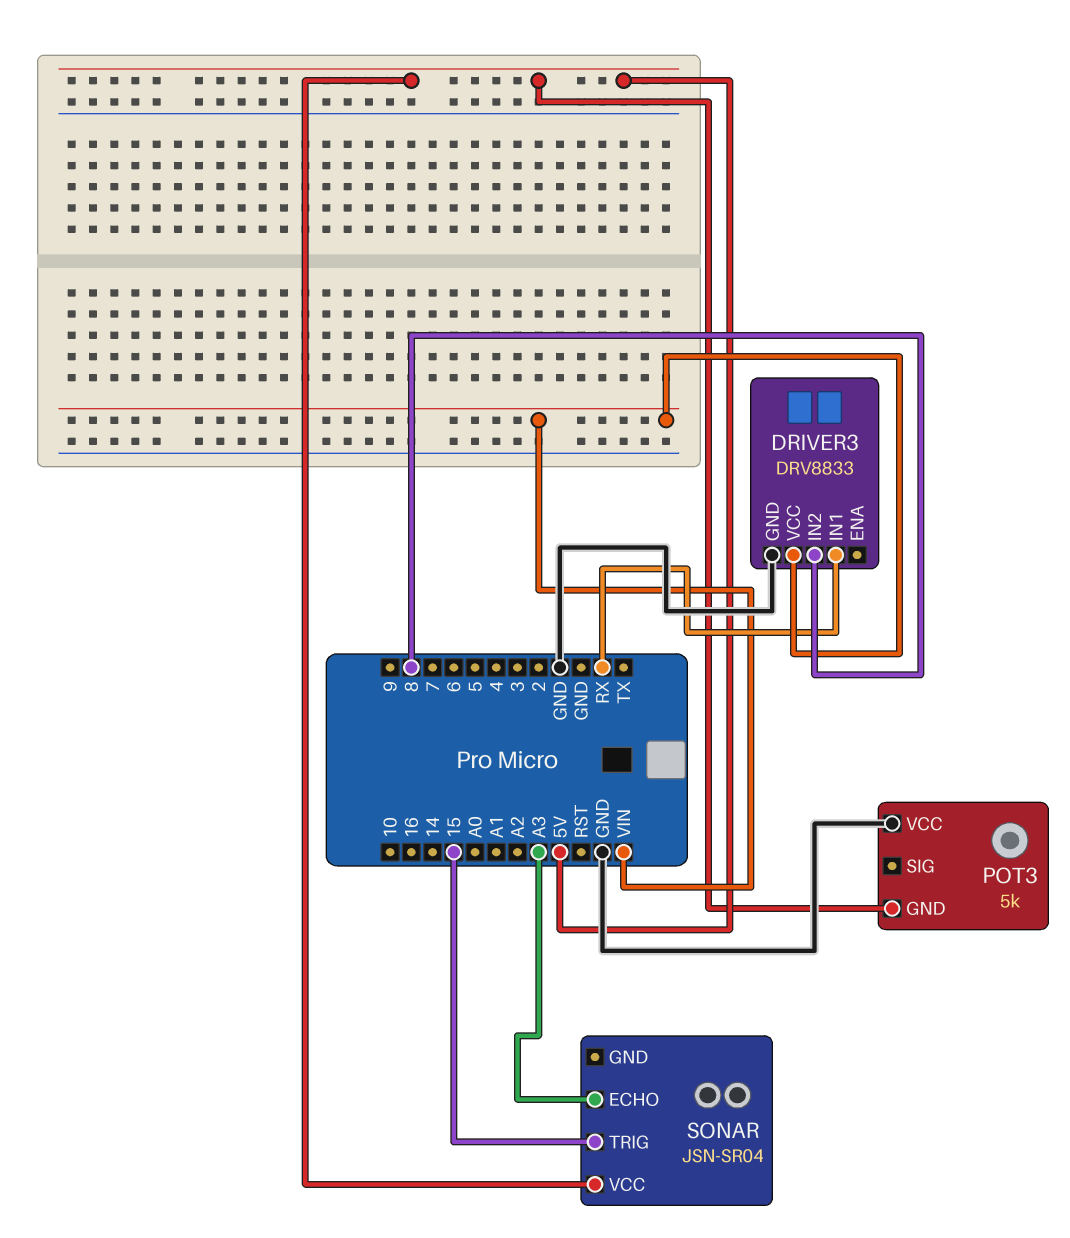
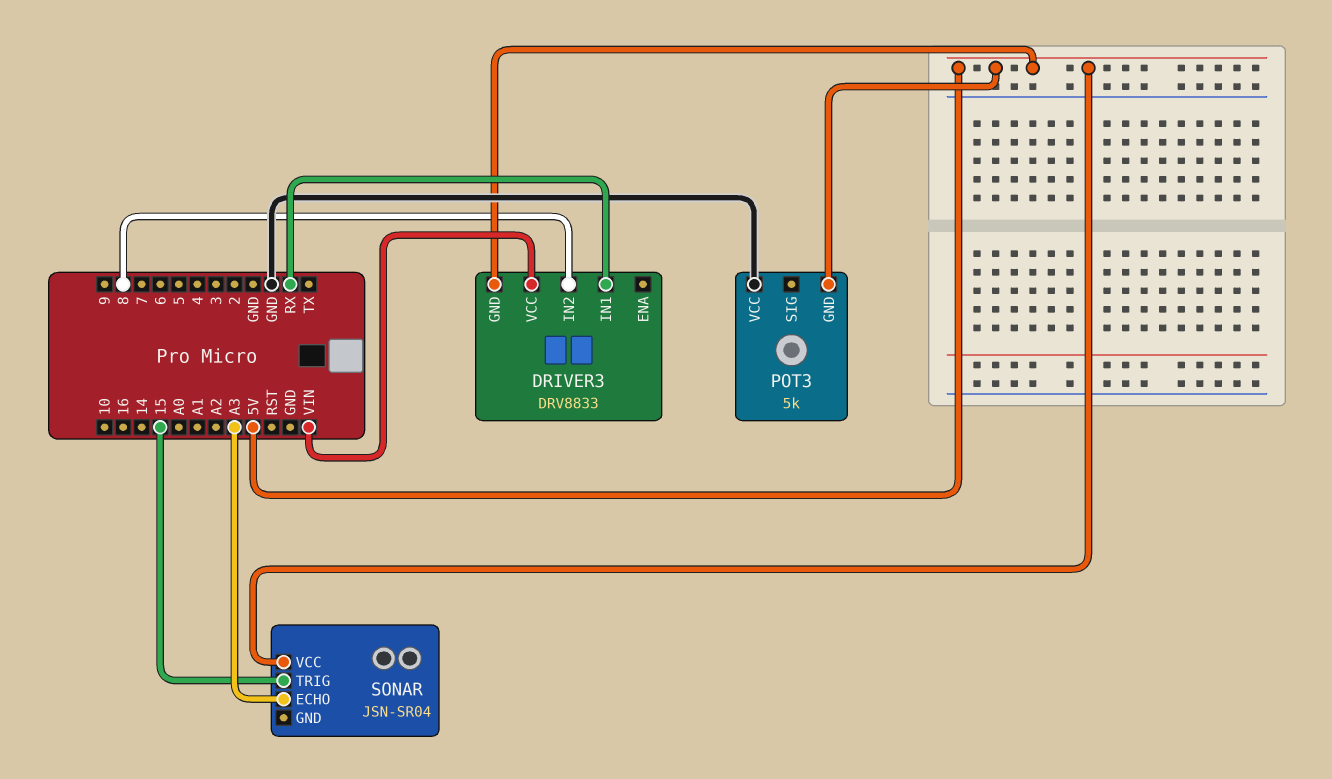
DRIVER3 pin GND: GND -> 5V

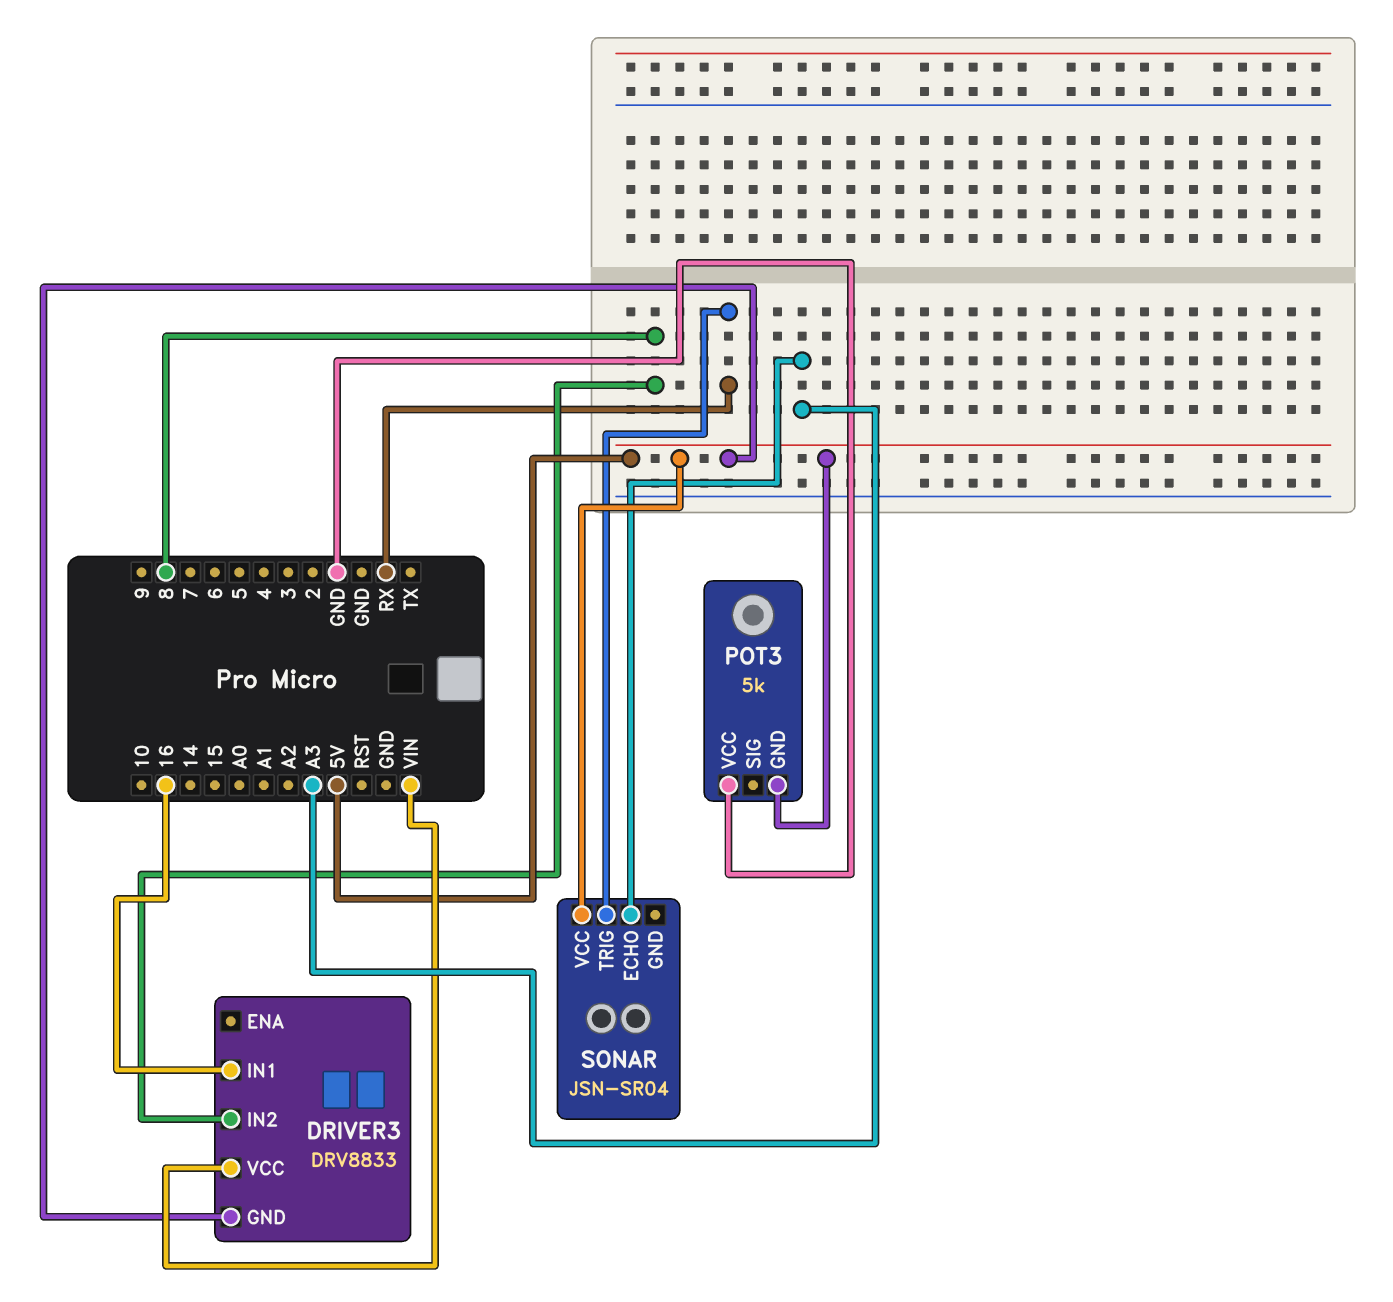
DRIVER3 pin IN1: RX -> 16
SONAR pin TRIG: 15 -> RX

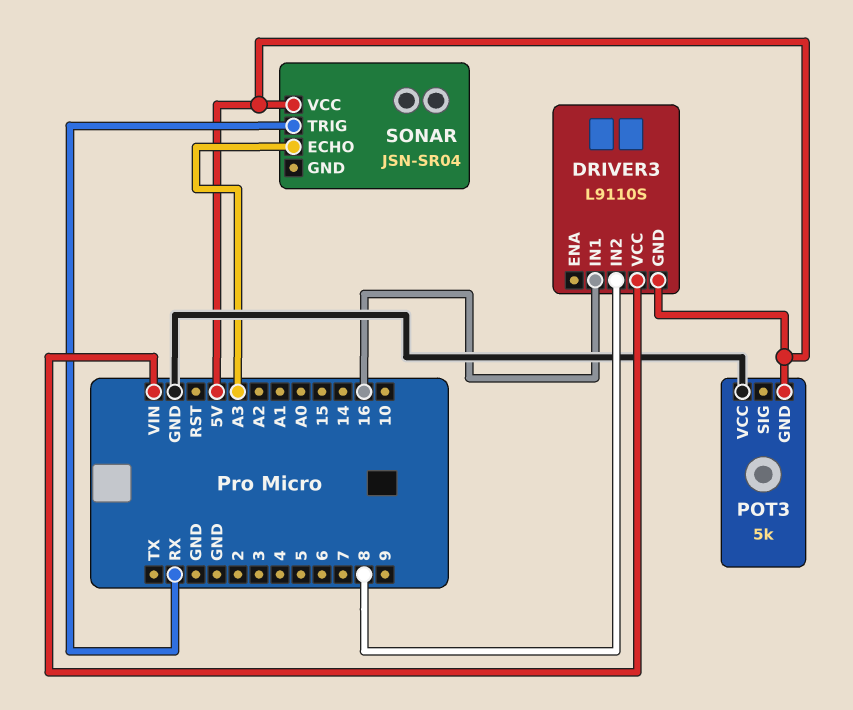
DRIVER3: DRV8833 -> L9110S

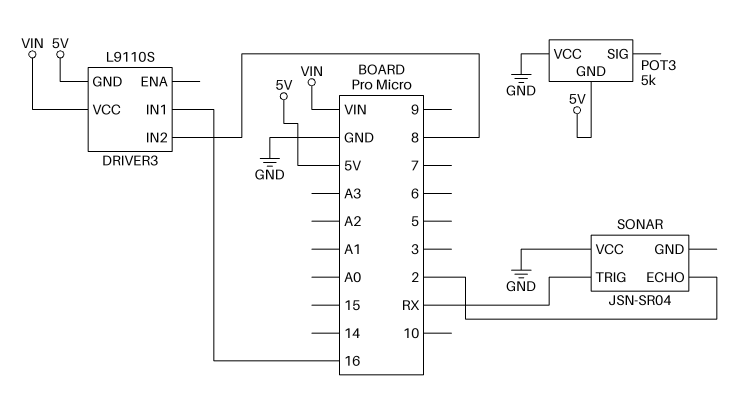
SONAR pin ECHO: A3 -> 2
SONAR pin VCC: 5V -> GND

